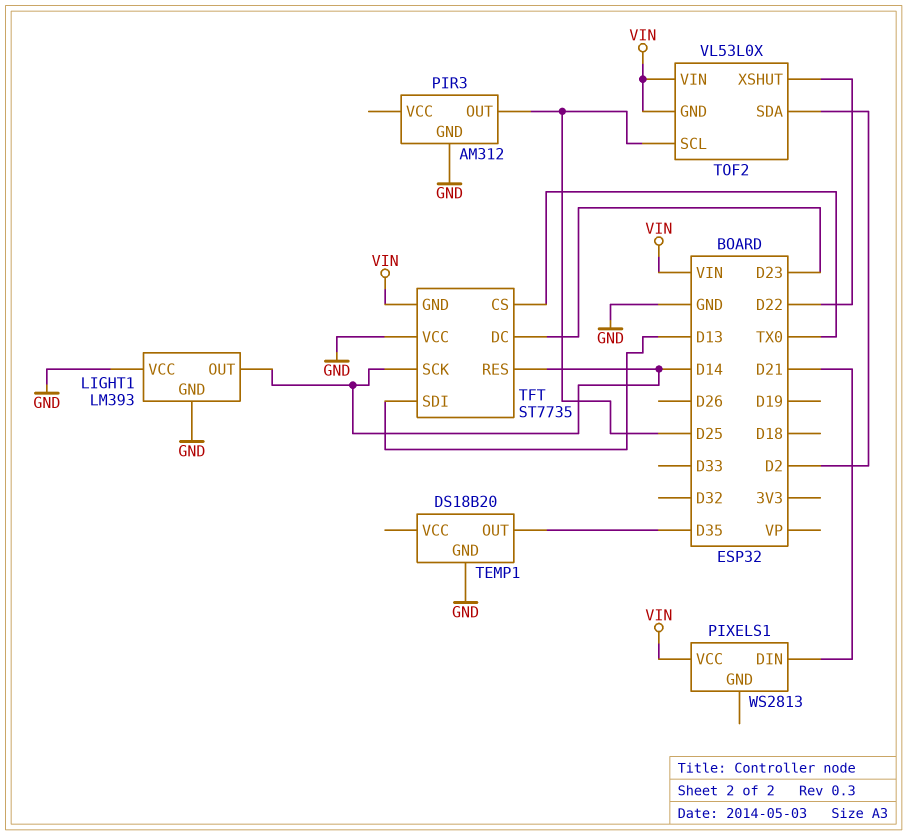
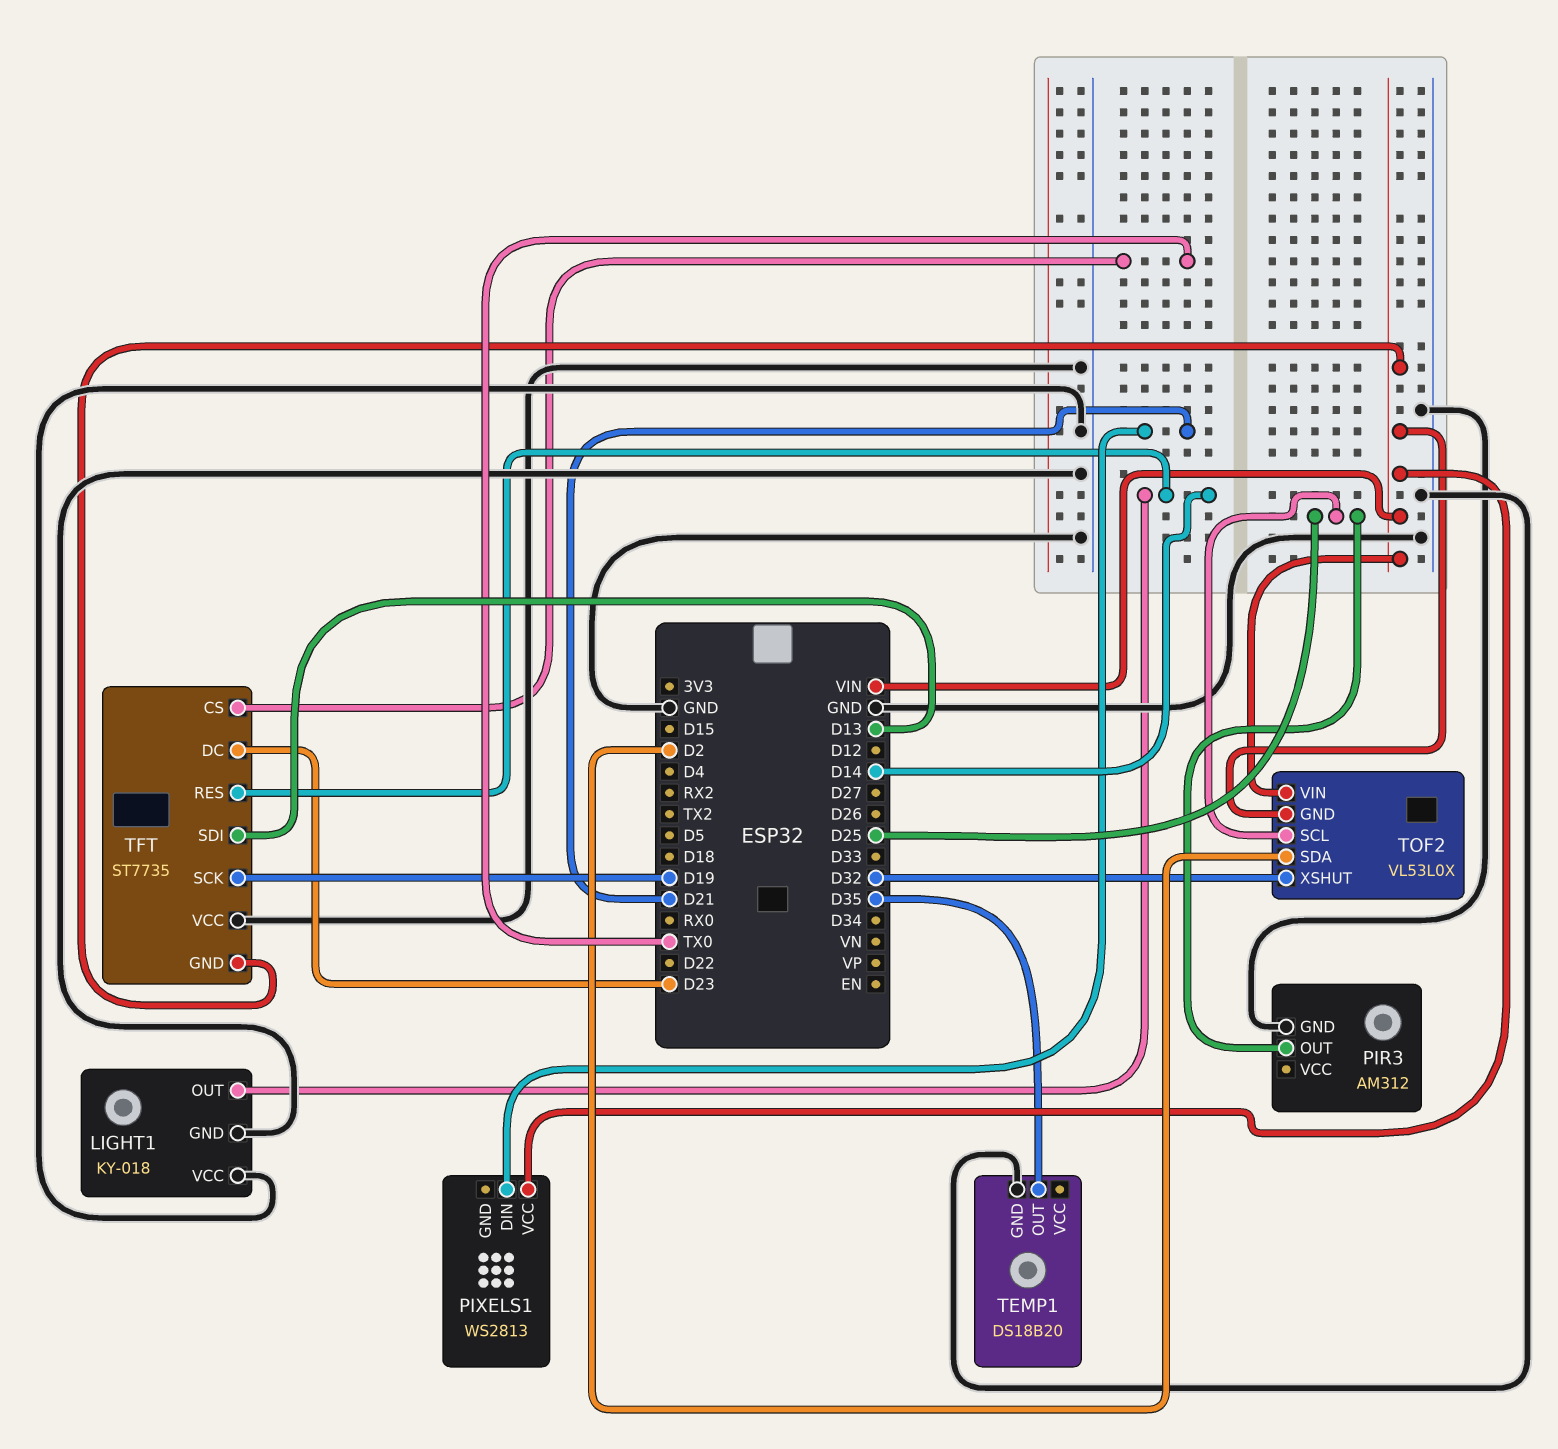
LIGHT1: LM393 -> KY-018
TFT pin SCK: D14 -> D19
TOF2 pin XSHUT: D22 -> D32

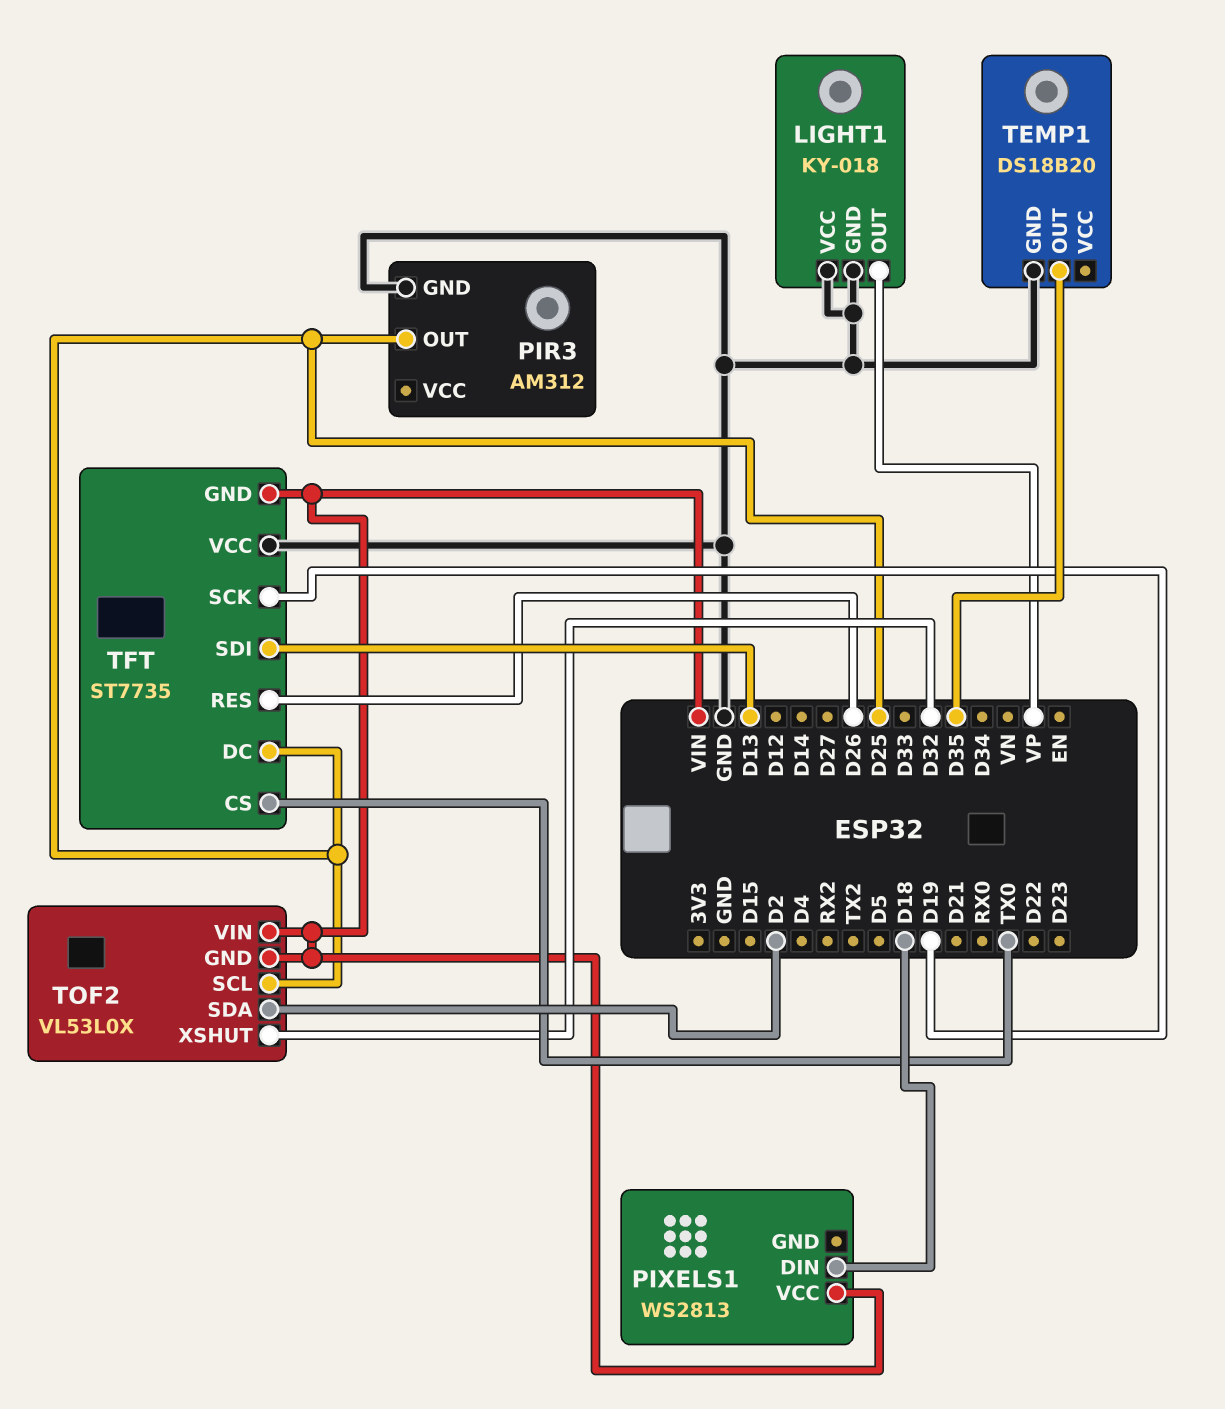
LIGHT1 pin OUT: D14 -> VP
PIXELS1 pin DIN: D21 -> D18
TFT pin DC: D23 -> D25
TFT pin RES: D14 -> D26

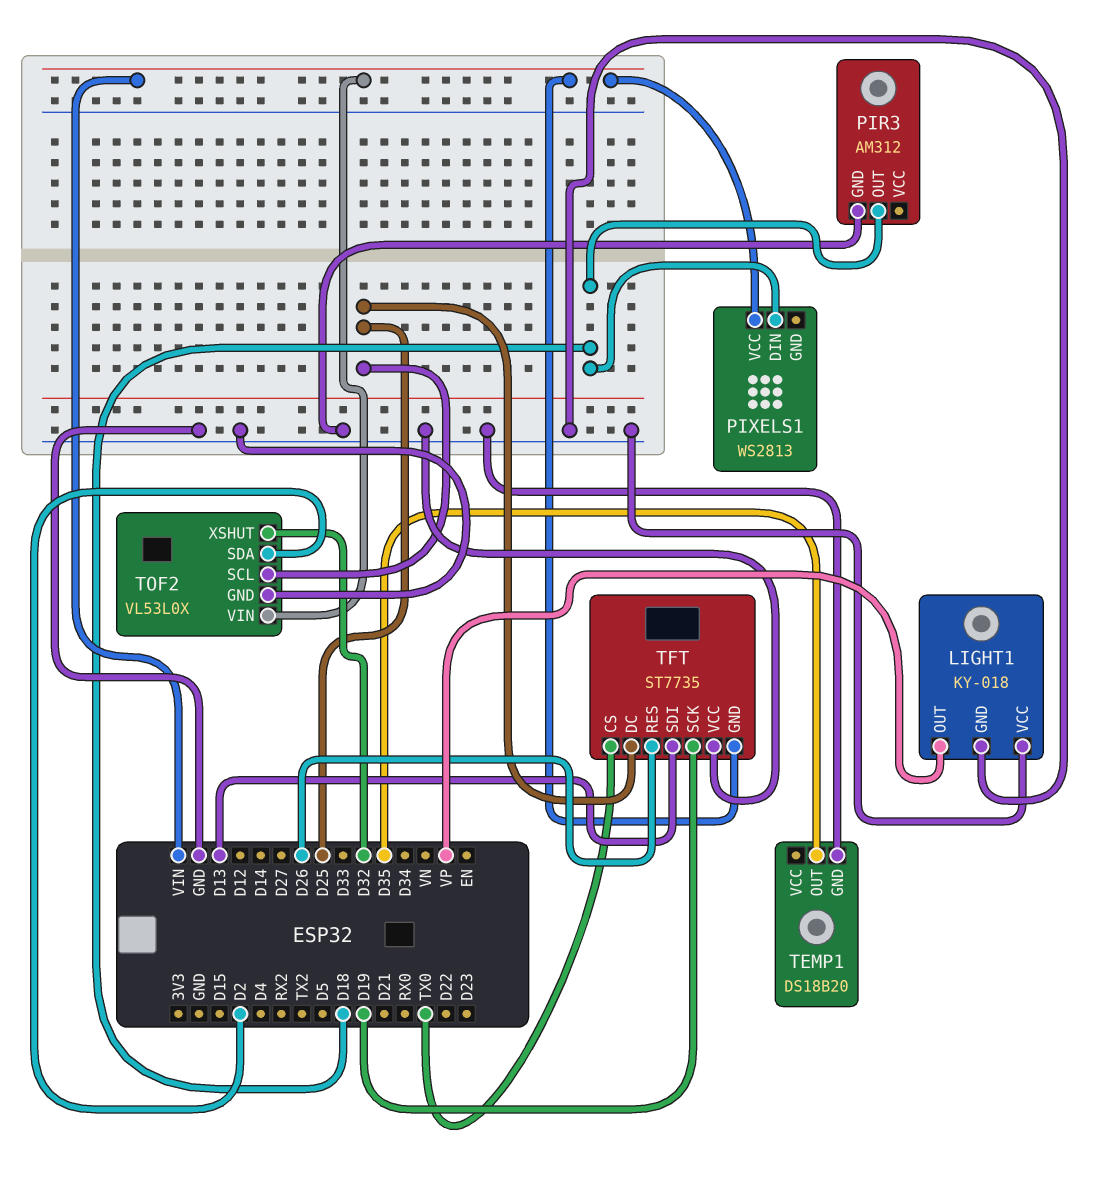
PIR3 pin OUT: D25 -> D18
TOF2 pin GND: VIN -> GND

